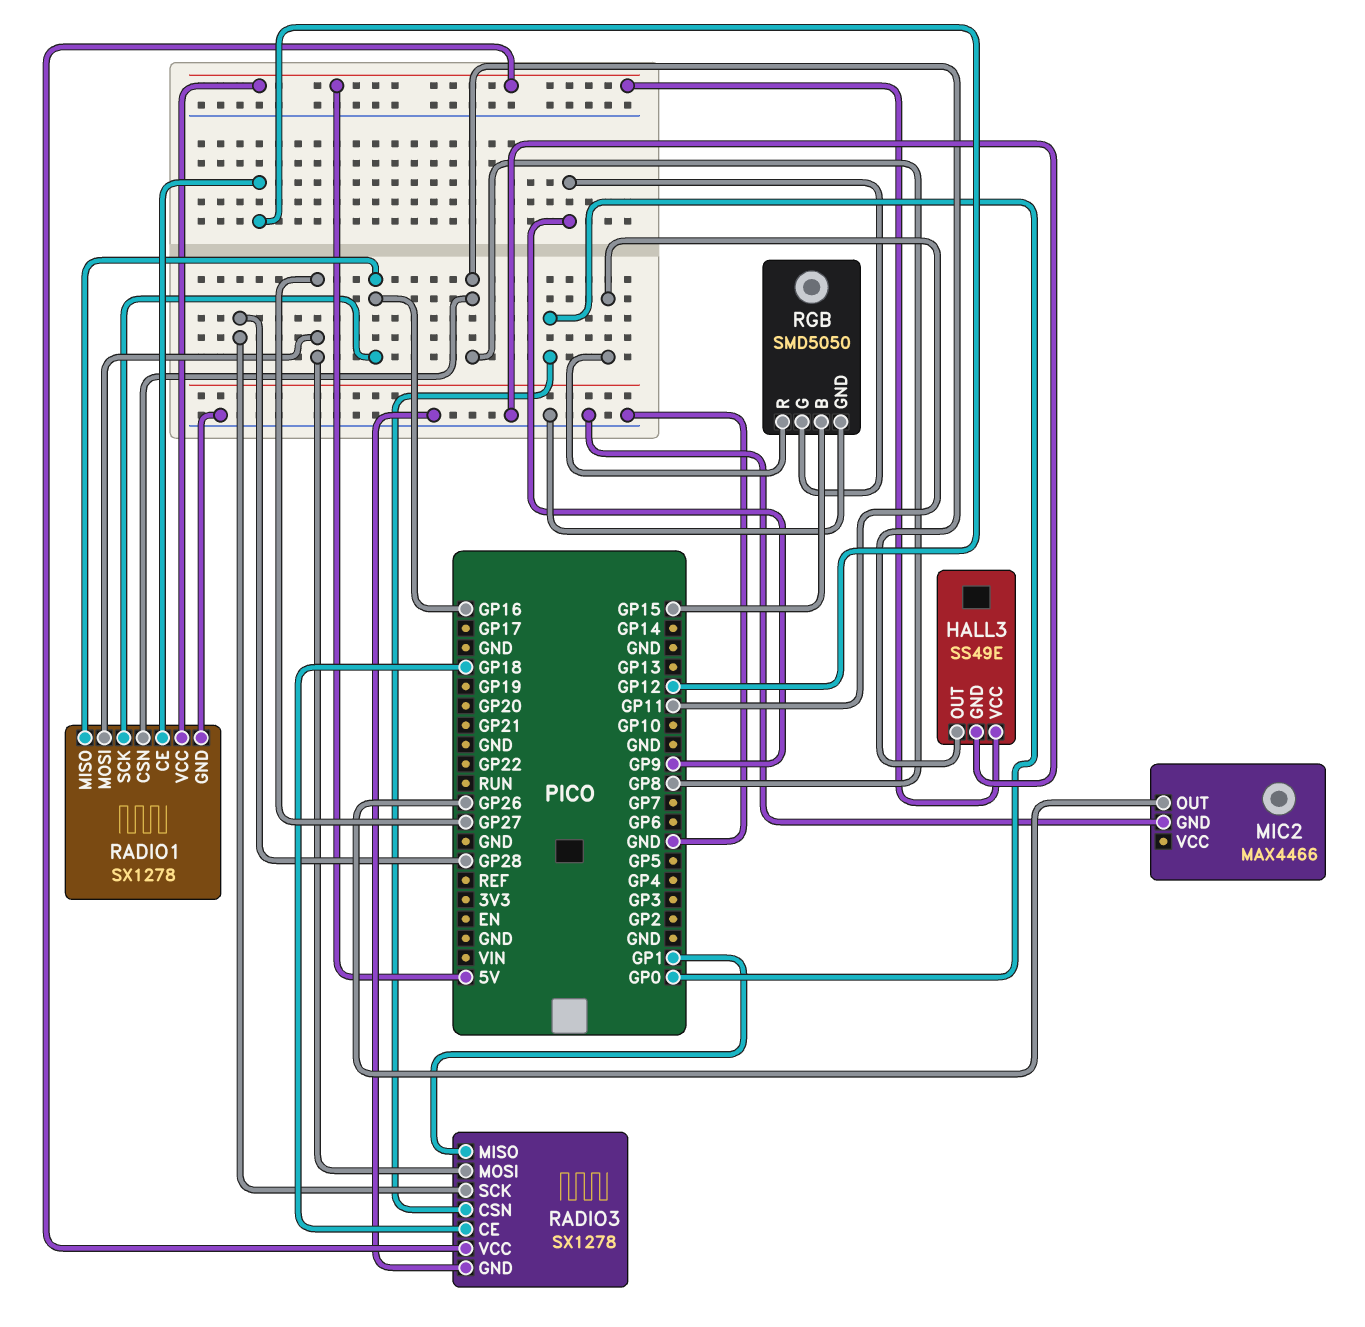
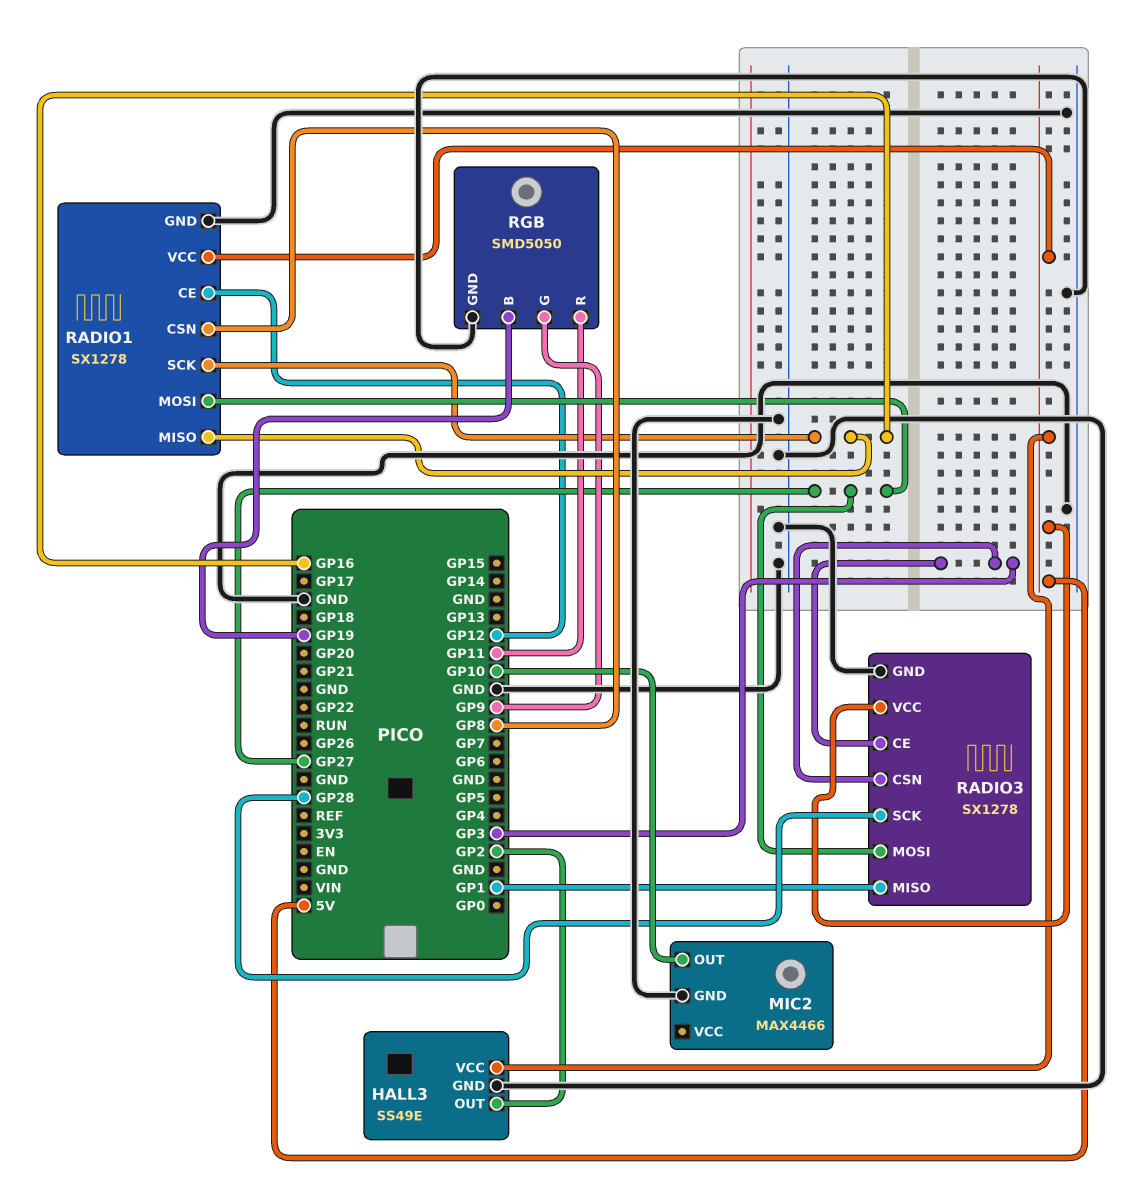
HALL3 pin OUT: GP8 -> GP2
MIC2 pin OUT: GP26 -> GP10
RADIO3 pin CE: GP18 -> GP3
RADIO3 pin CSN: GP0 -> GP3
RGB pin B: GP15 -> GP19

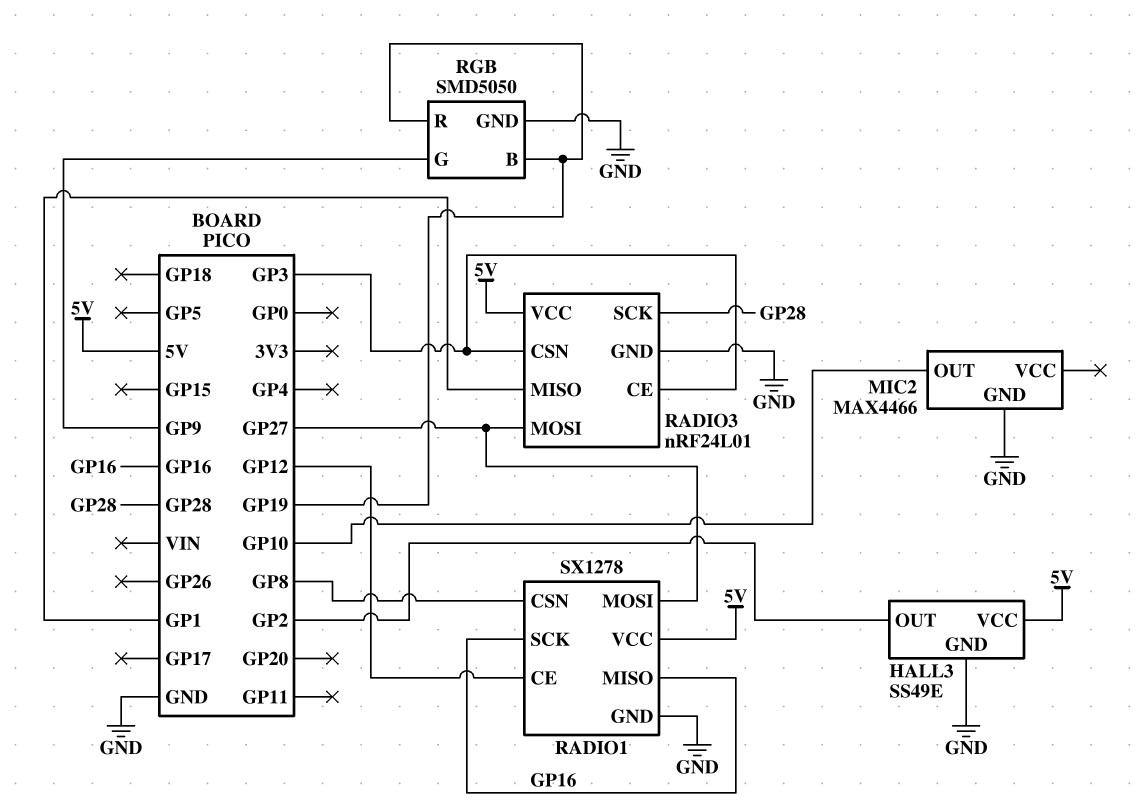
RADIO3: SX1278 -> nRF24L01
RGB pin R: GP11 -> GP19

